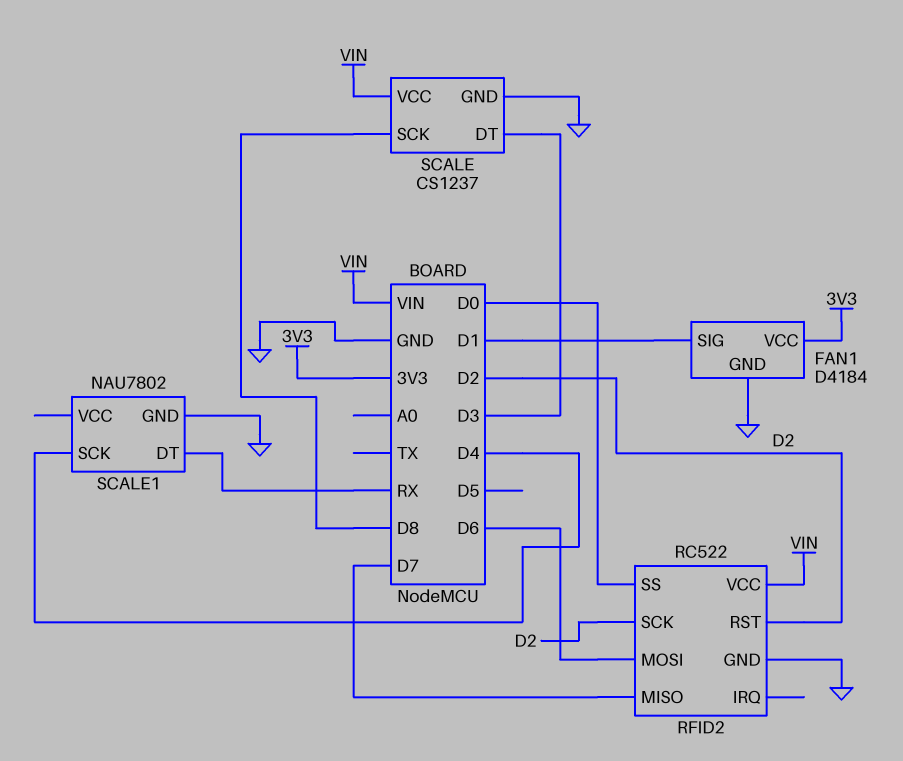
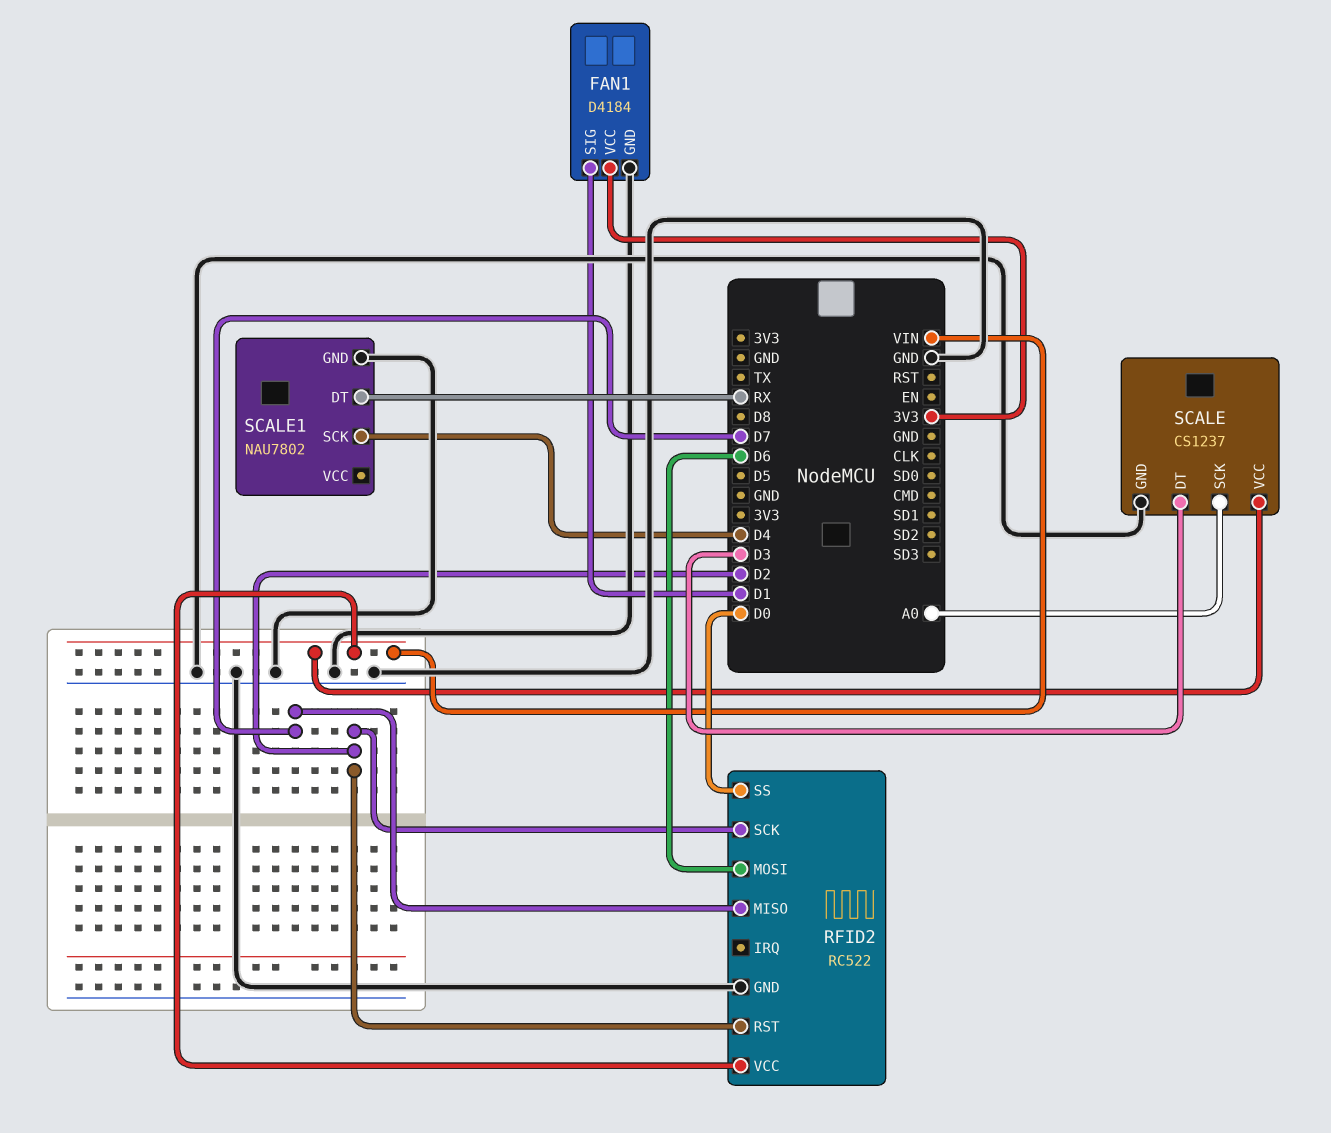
SCALE pin SCK: D8 -> A0

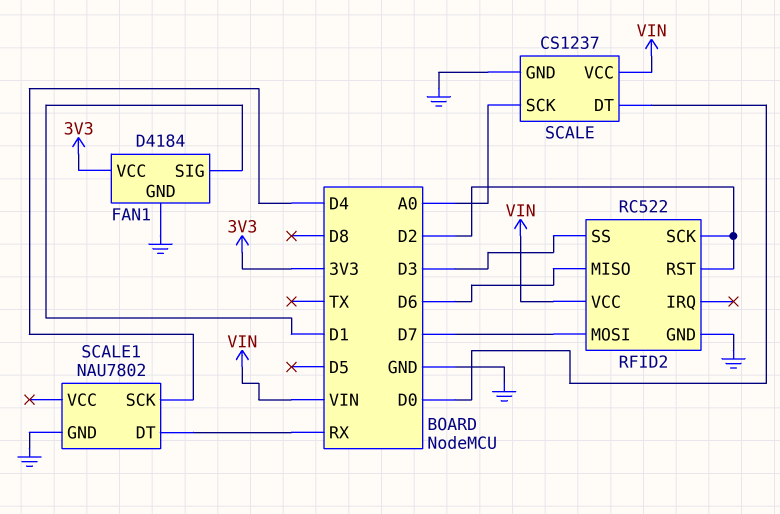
RFID2 pin MISO: D7 -> D6
RFID2 pin MOSI: D6 -> D7
RFID2 pin SS: D0 -> D3
SCALE pin DT: D3 -> D0

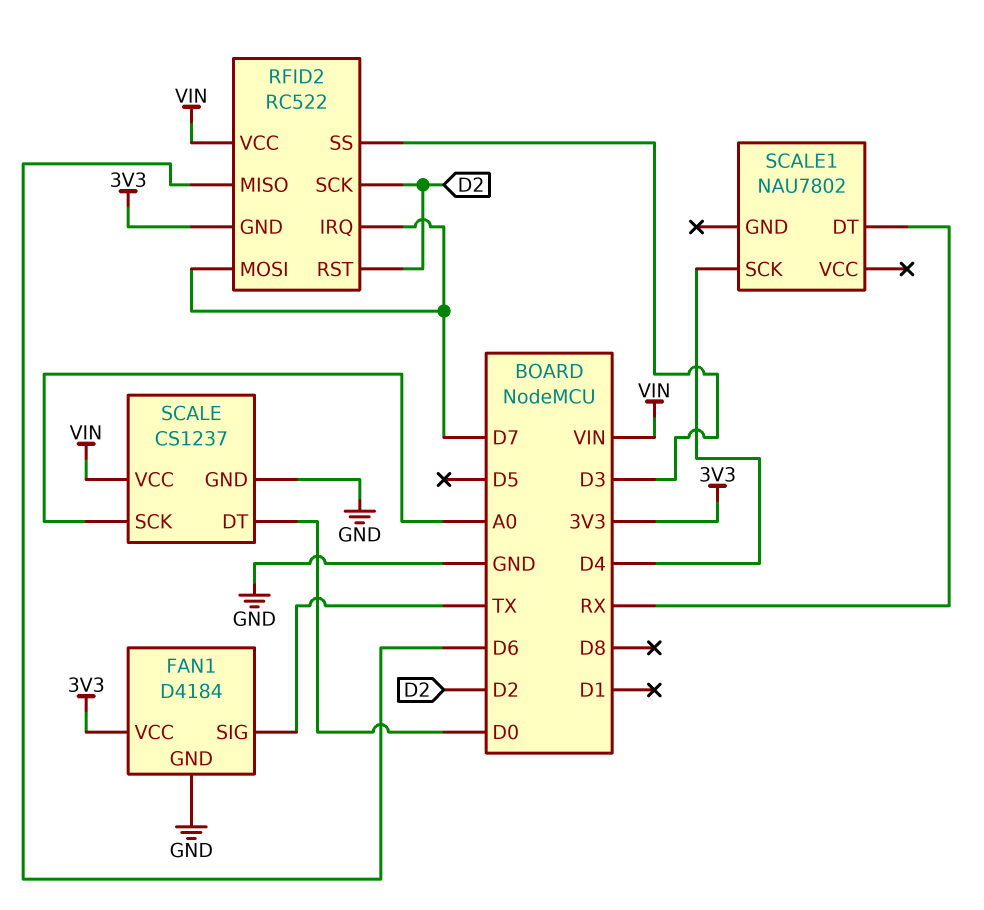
FAN1 pin SIG: D1 -> TX
RFID2 pin GND: GND -> 3V3
RFID2 pin IRQ: none -> D7
SCALE1 pin GND: GND -> none

